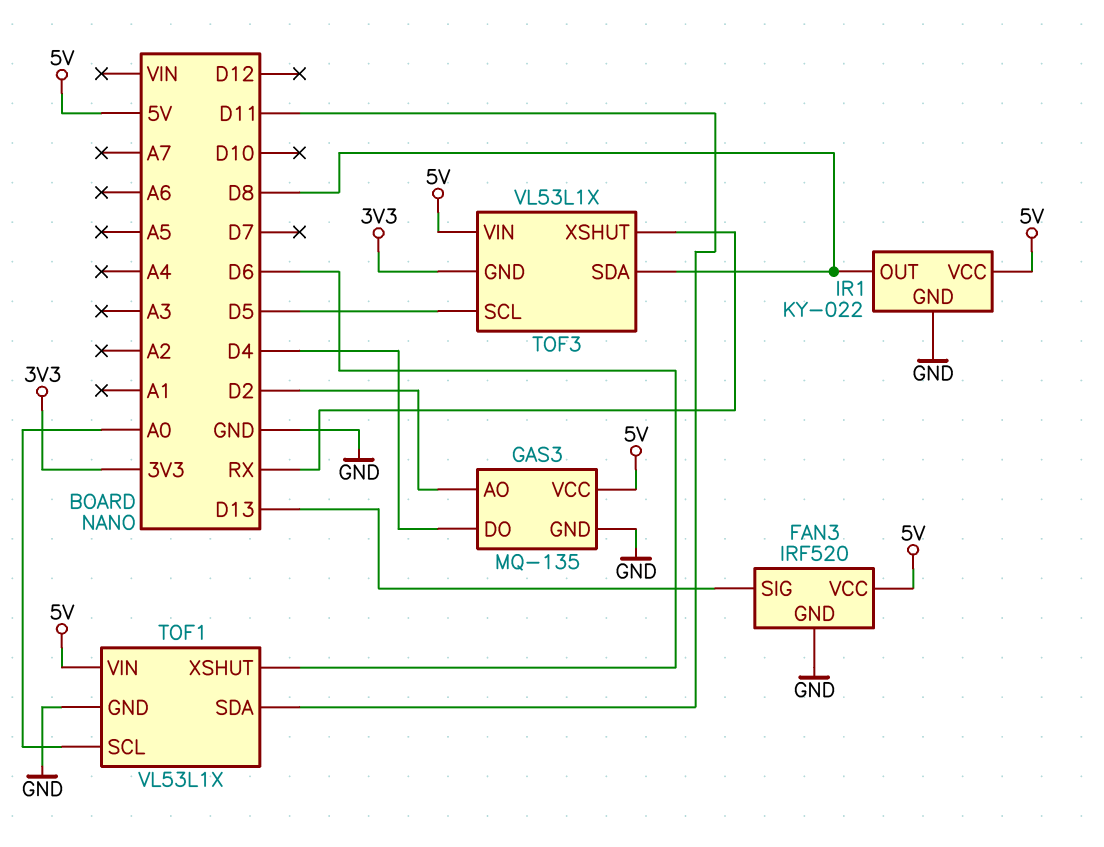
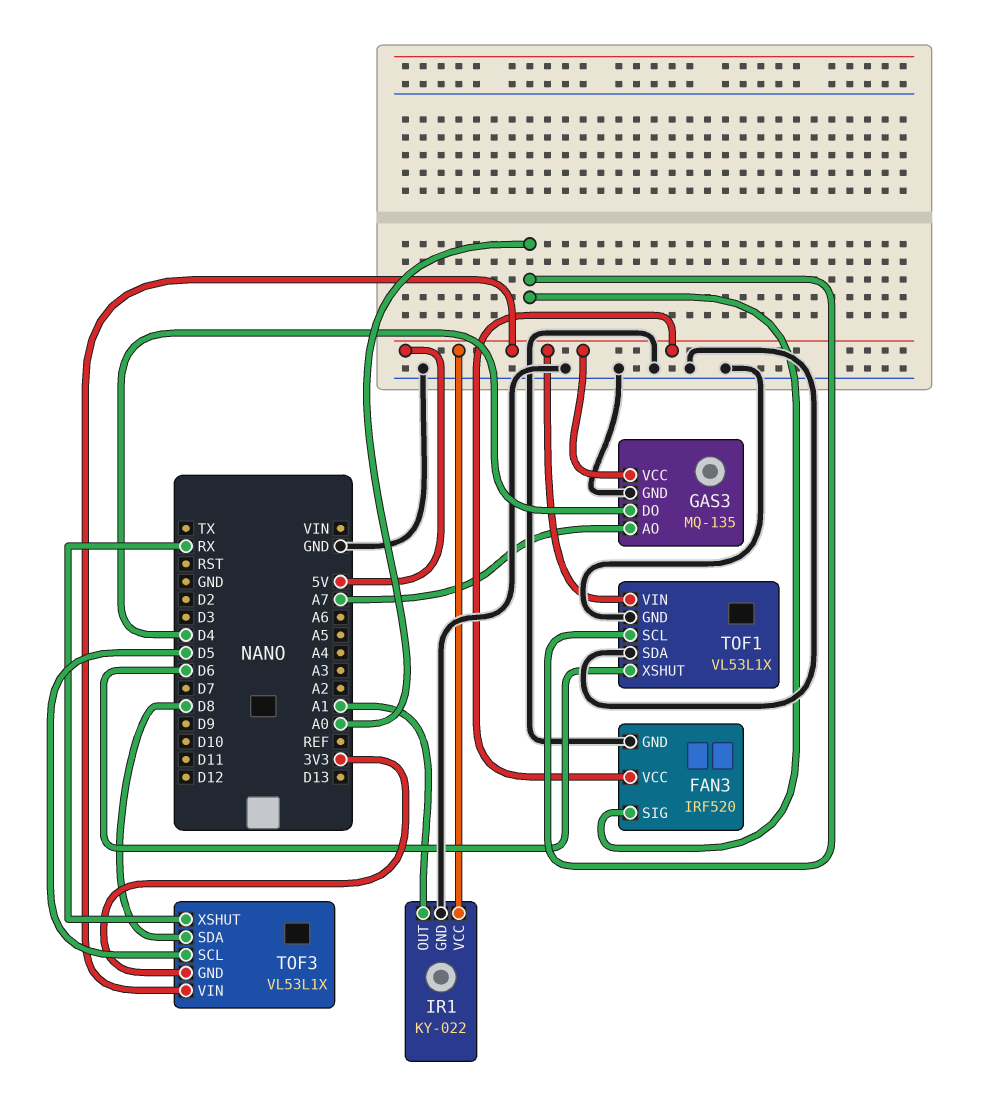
FAN3 pin SIG: D13 -> A0
GAS3 pin AO: D2 -> A7
IR1 pin OUT: D8 -> A1
TOF1 pin SDA: D11 -> GND

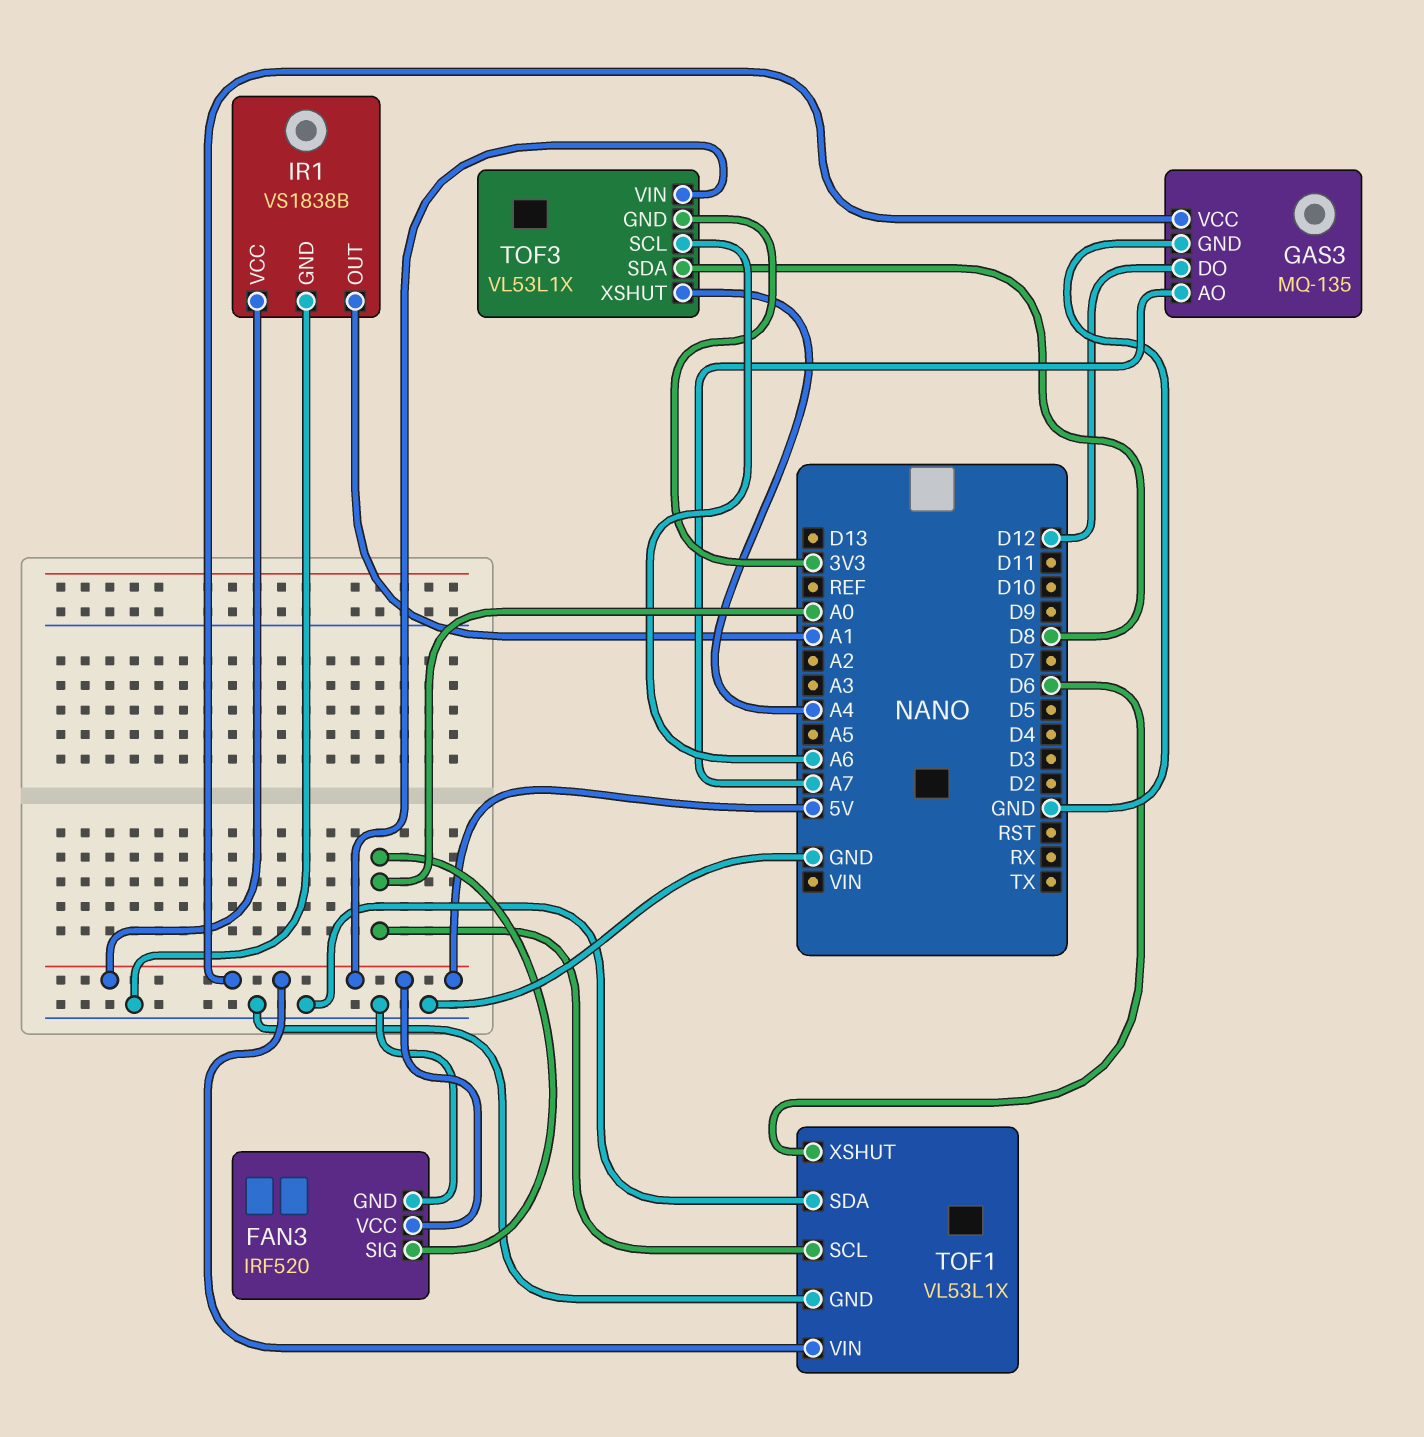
GAS3 pin DO: D4 -> D12
IR1: KY-022 -> VS1838B
TOF3 pin SCL: D5 -> A6
TOF3 pin XSHUT: RX -> A4

